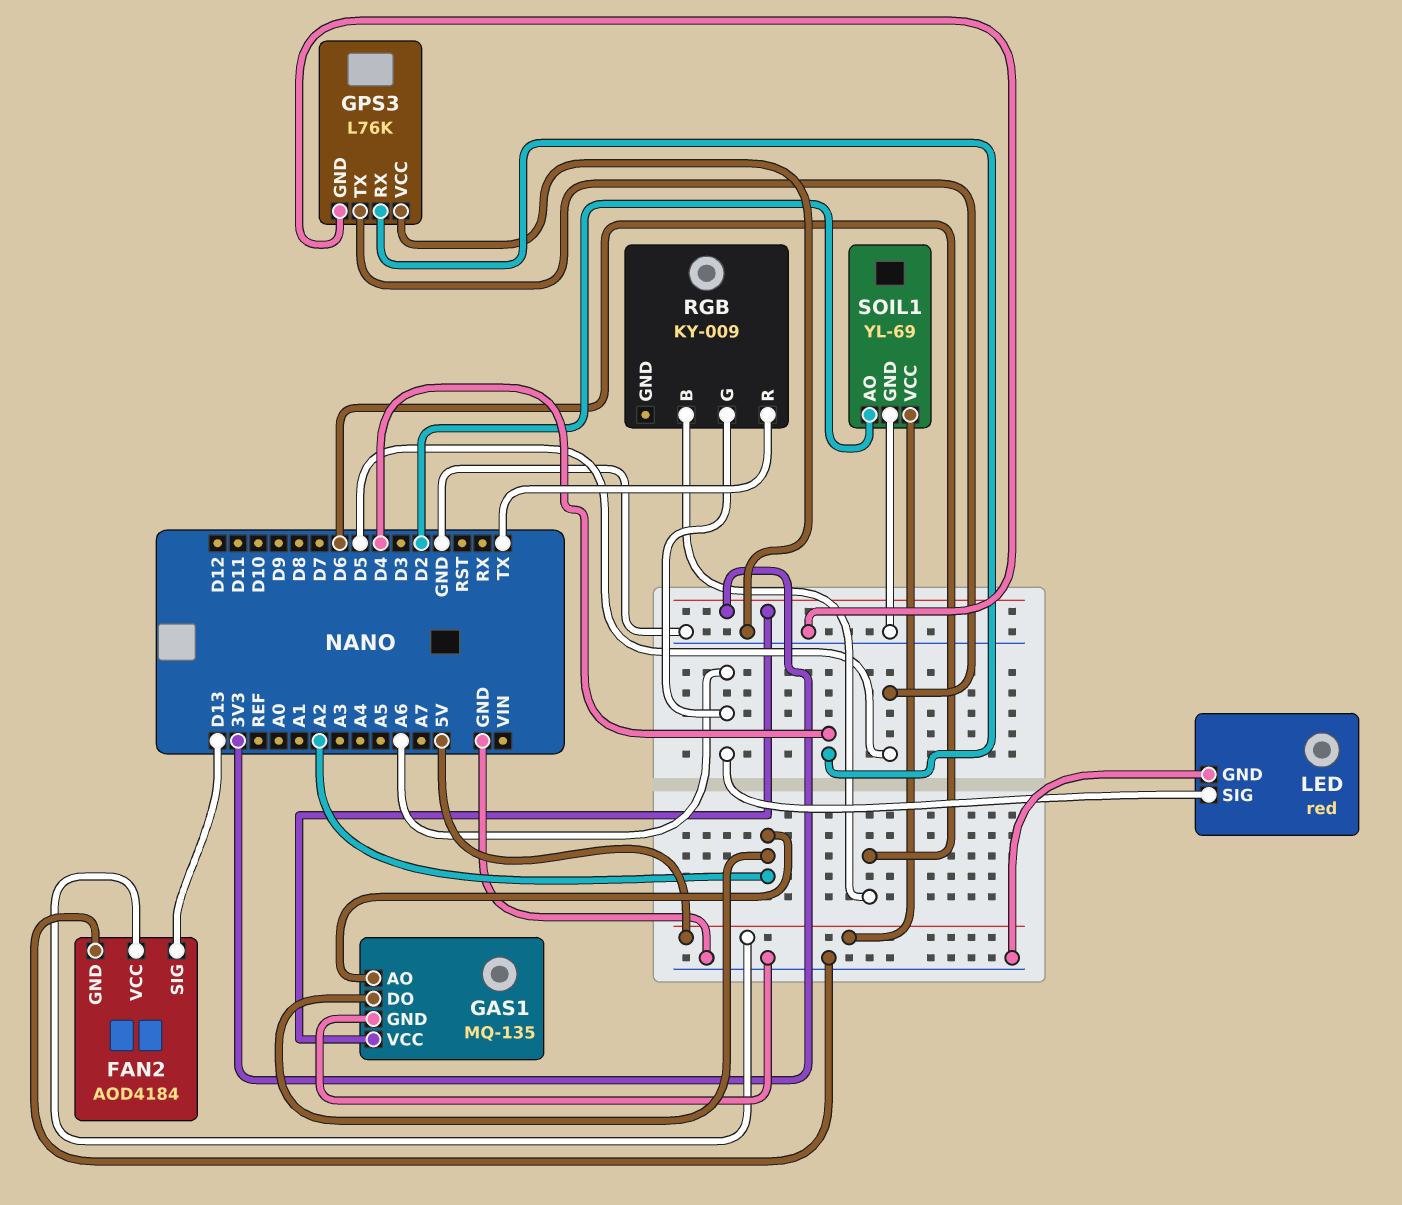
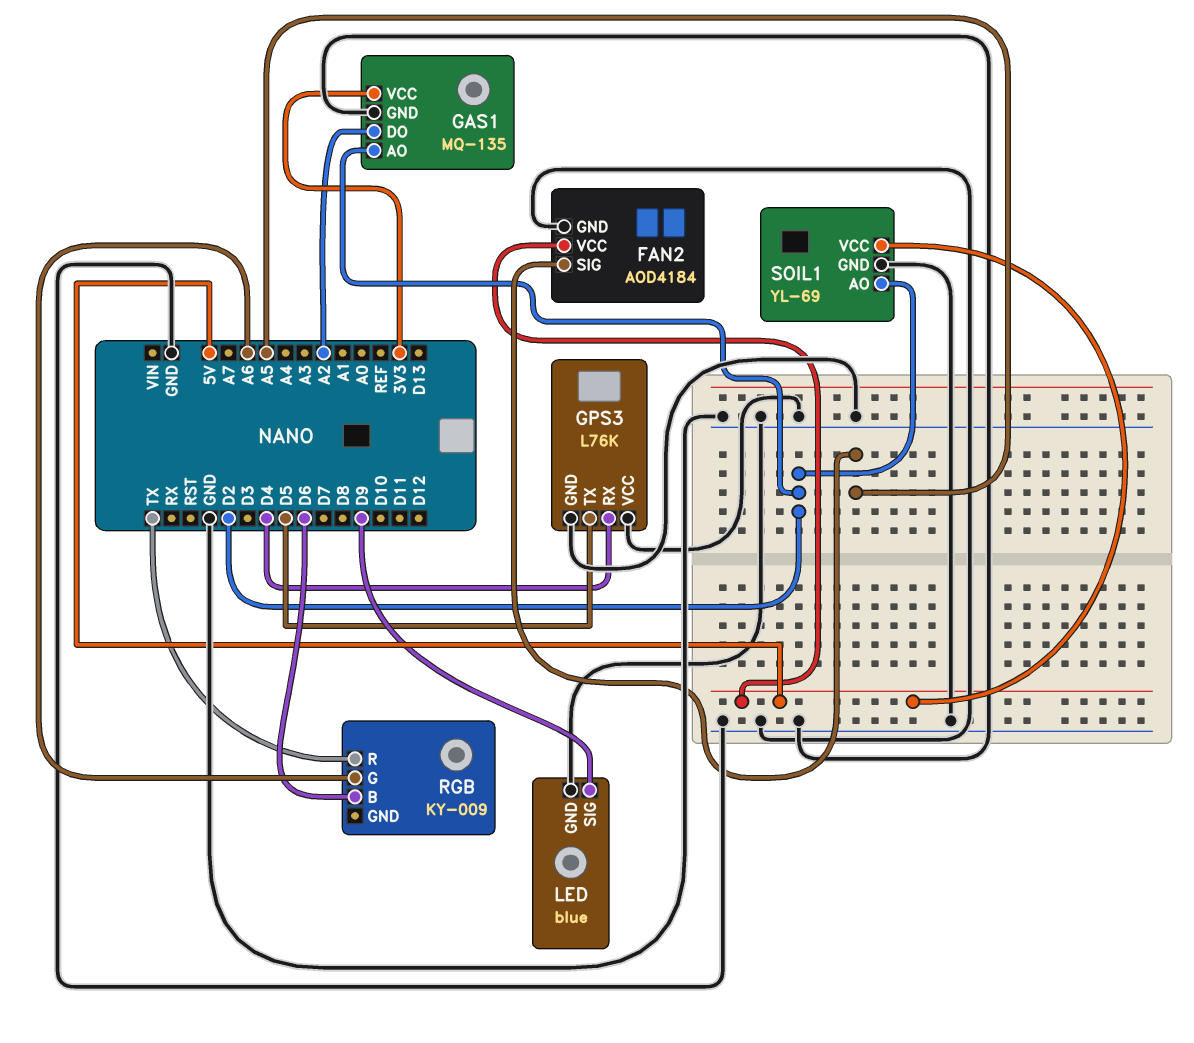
FAN2 pin SIG: D13 -> A5
GAS1 pin AO: A2 -> D2
LED: red -> blue
LED pin SIG: A6 -> D9

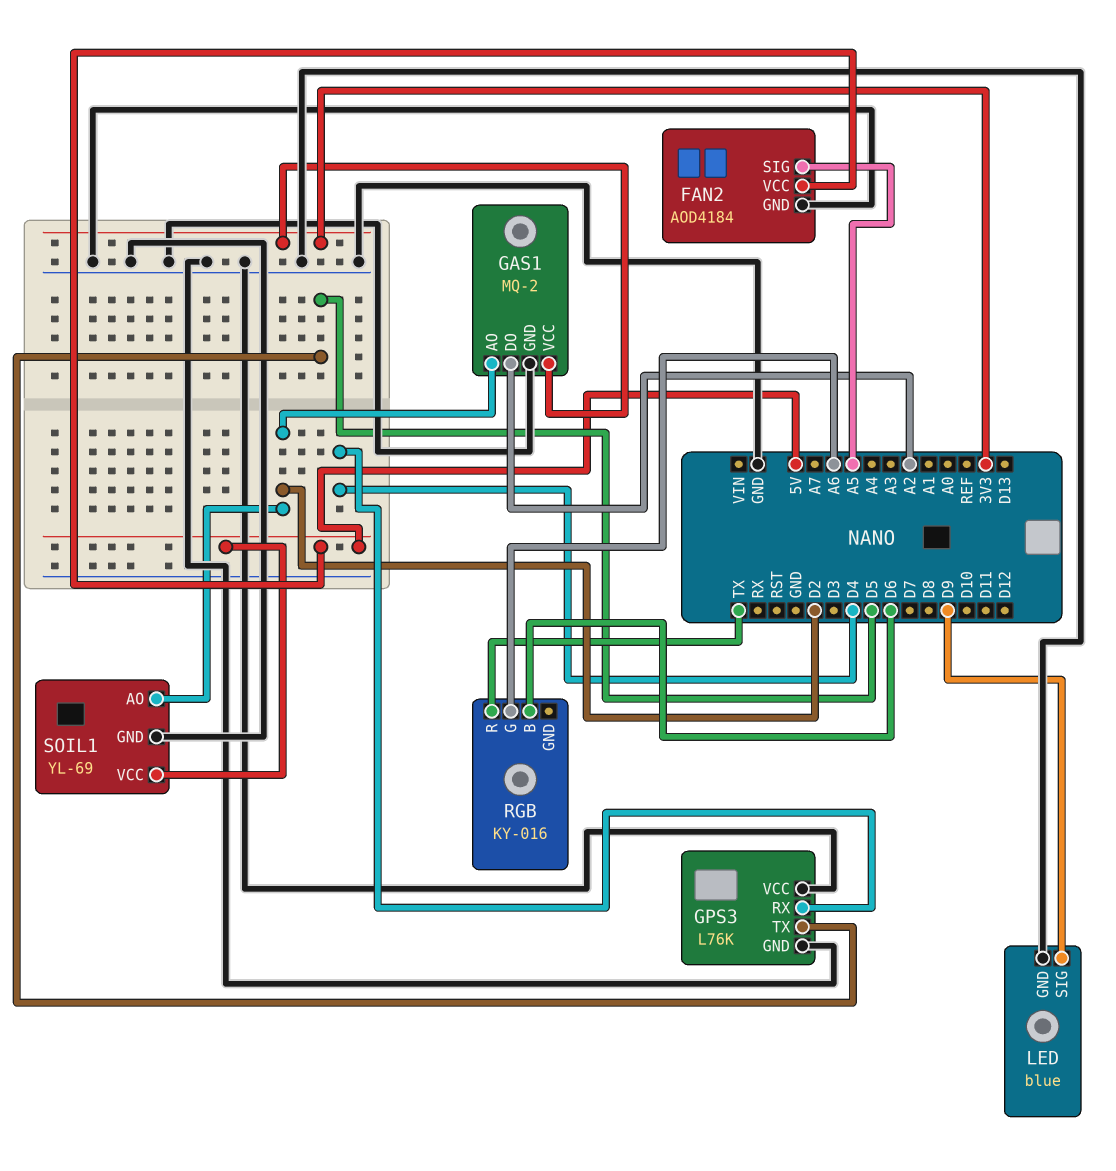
GAS1: MQ-135 -> MQ-2
RGB: KY-009 -> KY-016

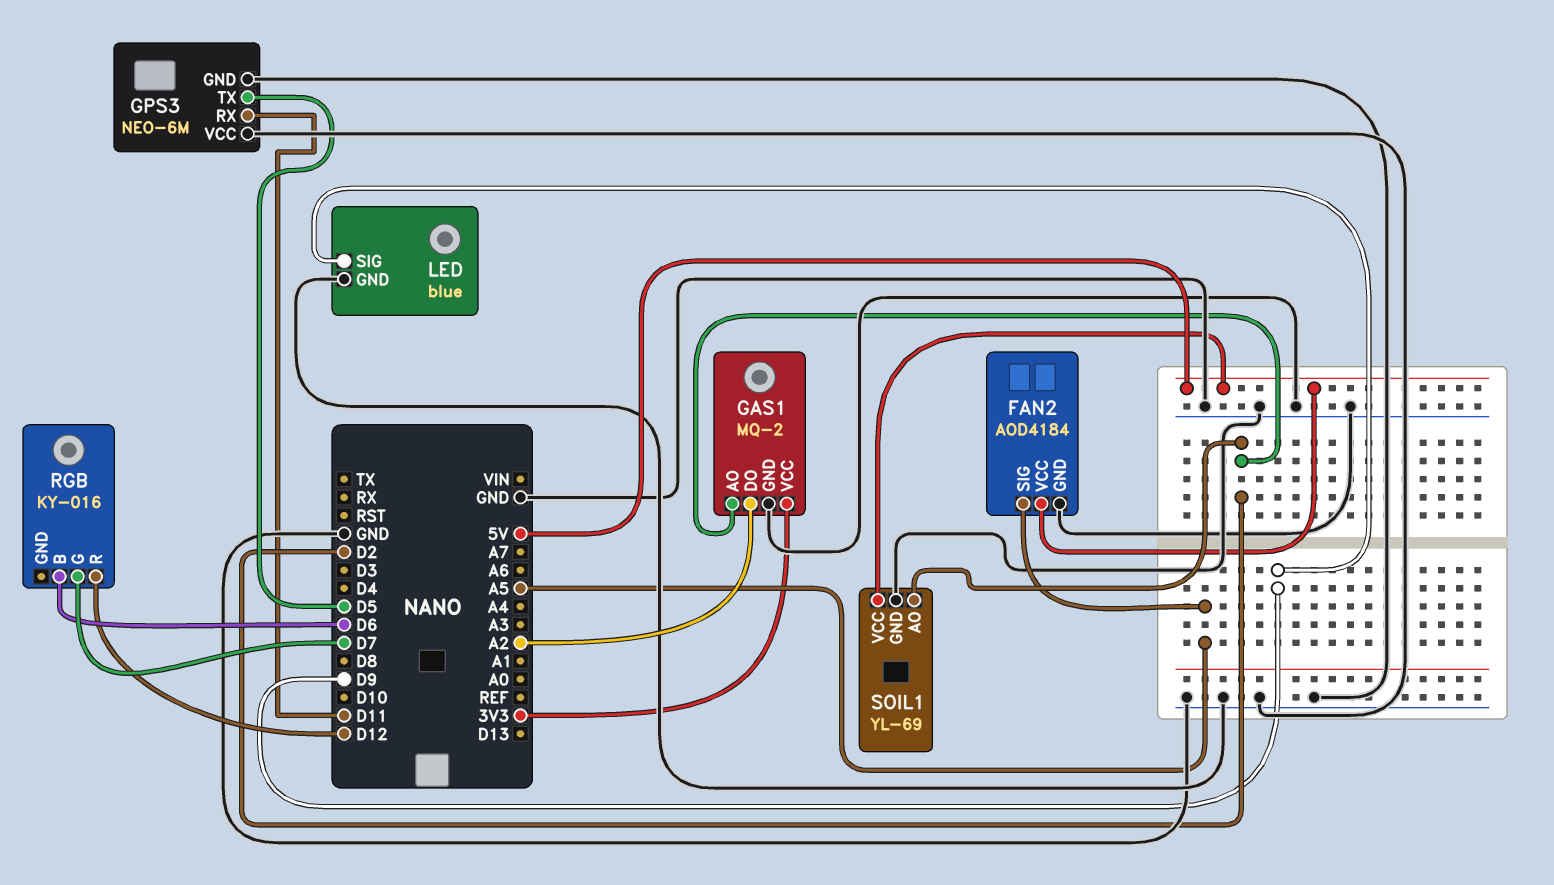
GPS3: L76K -> NEO-6M
GPS3 pin RX: D4 -> D11
RGB pin G: A6 -> D7
RGB pin R: TX -> D12

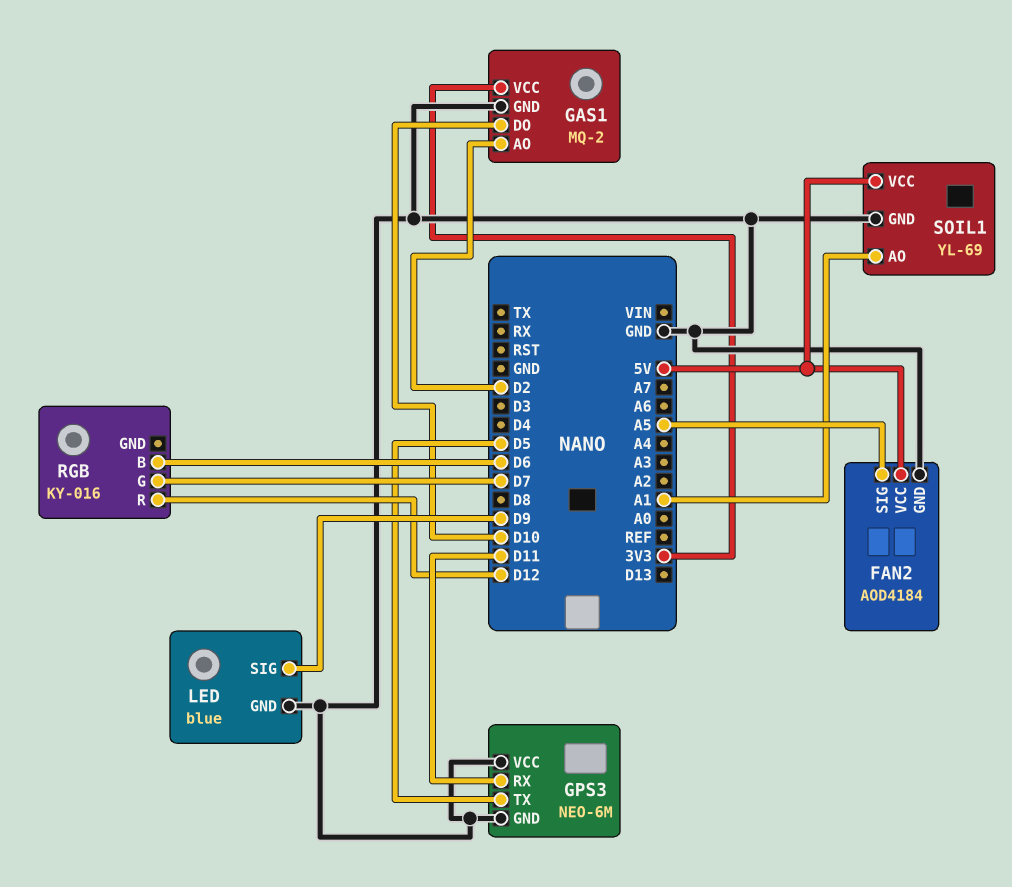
GAS1 pin DO: A2 -> D10
SOIL1 pin AO: D2 -> A1

